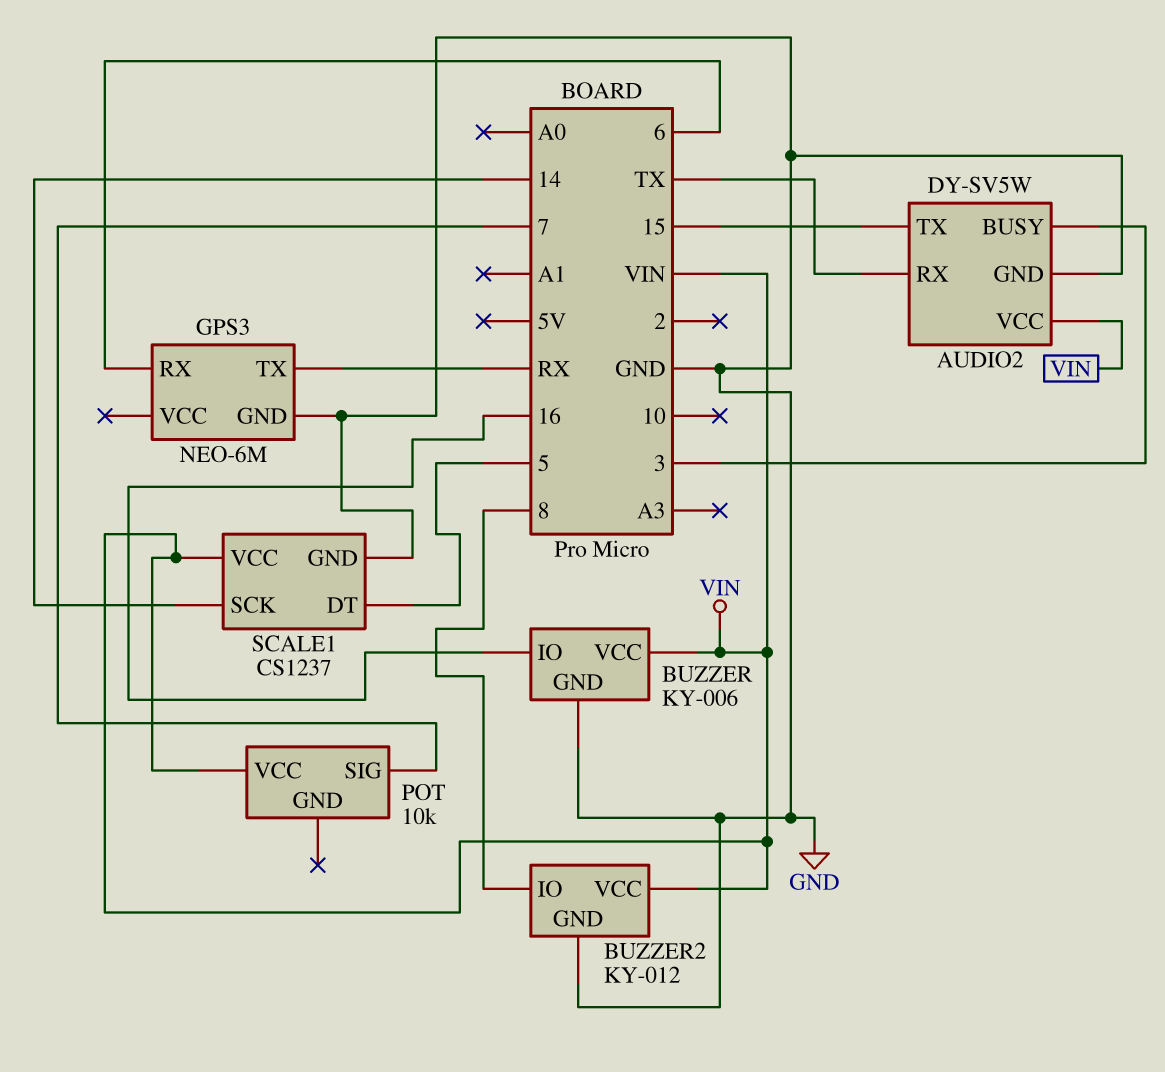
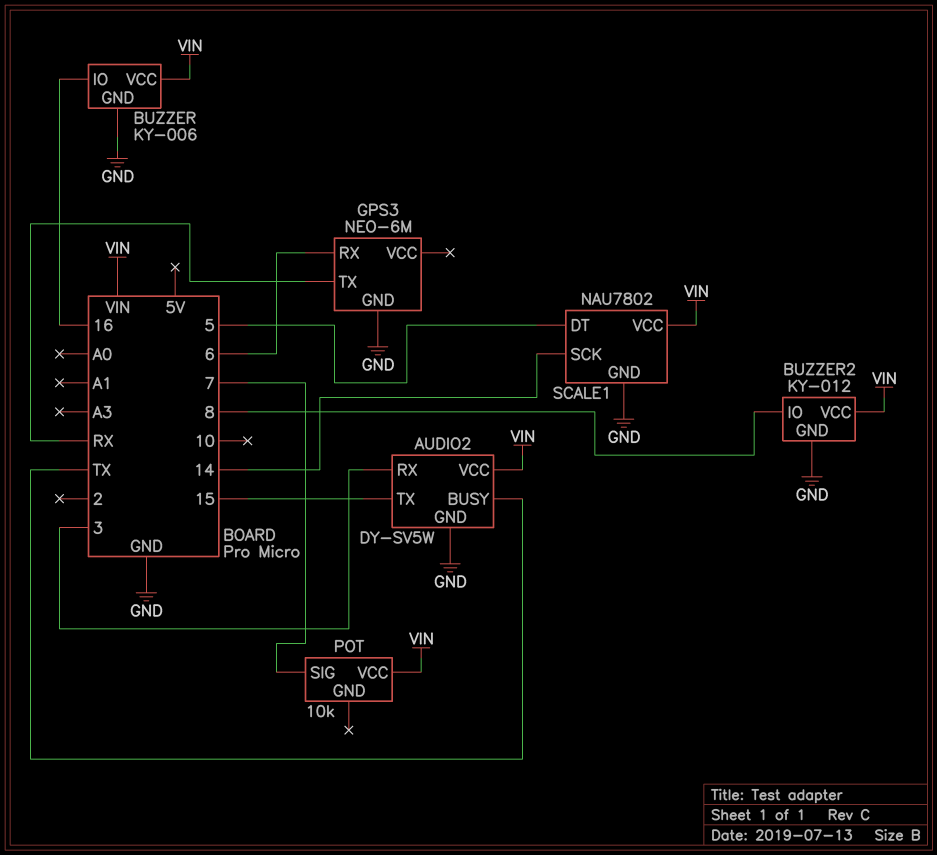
AUDIO2 pin BUSY: 3 -> TX
AUDIO2 pin RX: TX -> 3
SCALE1: CS1237 -> NAU7802

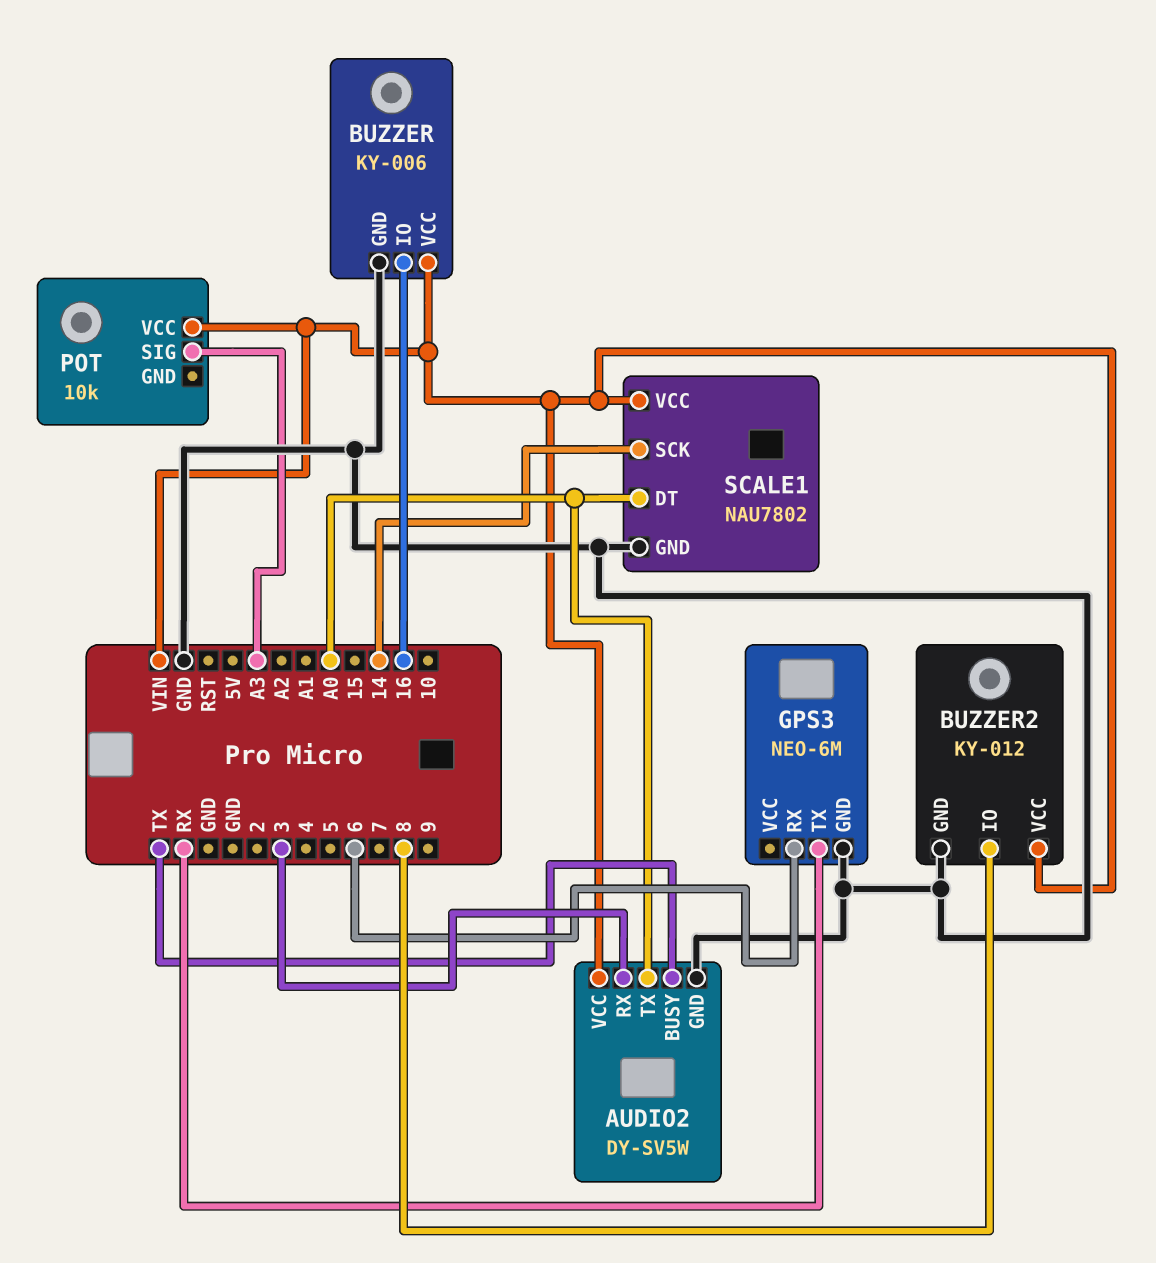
AUDIO2 pin TX: 15 -> A0
POT pin SIG: 7 -> A3
SCALE1 pin DT: 5 -> A0

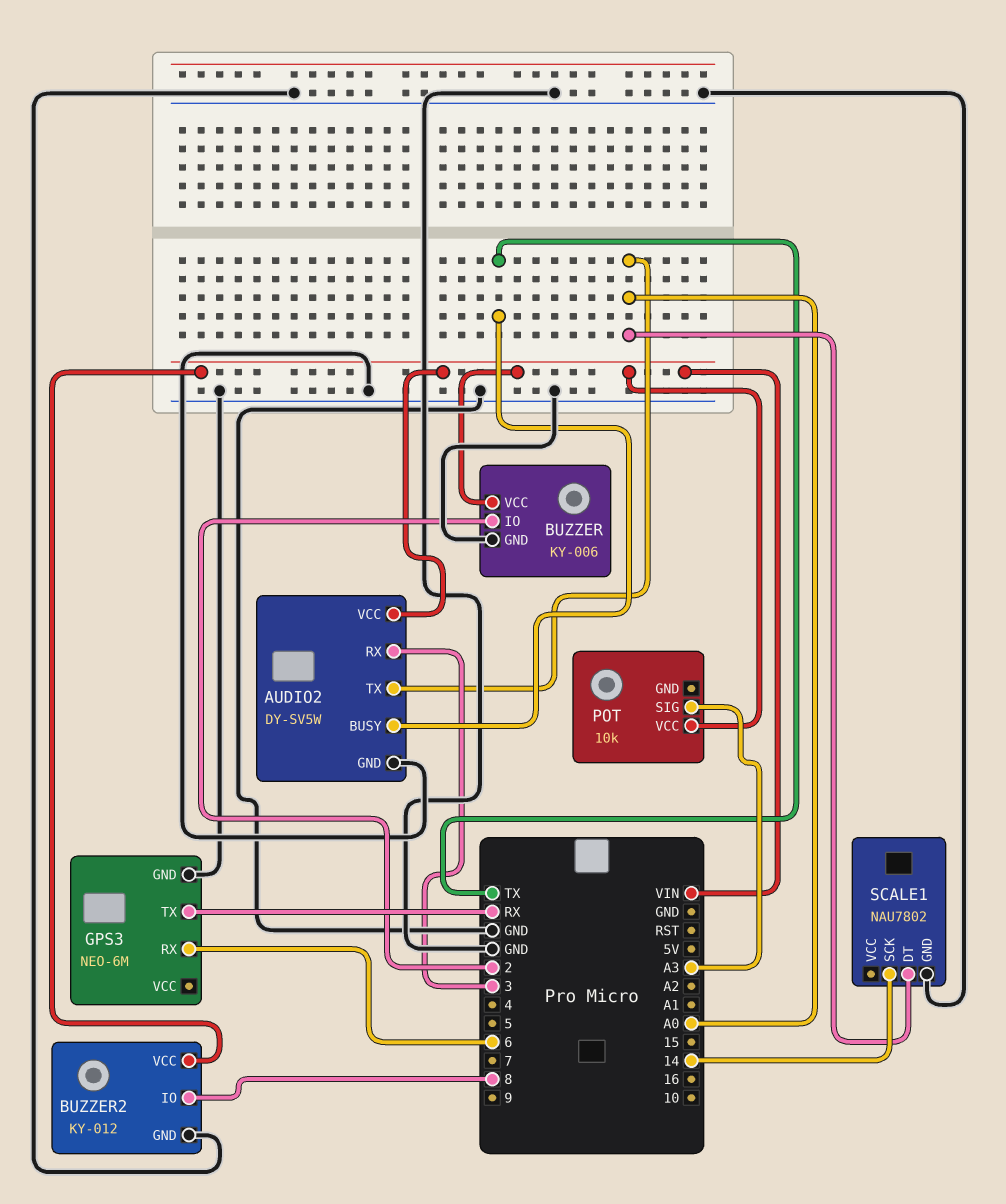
BUZZER pin IO: 16 -> 2
SCALE1 pin VCC: VIN -> none

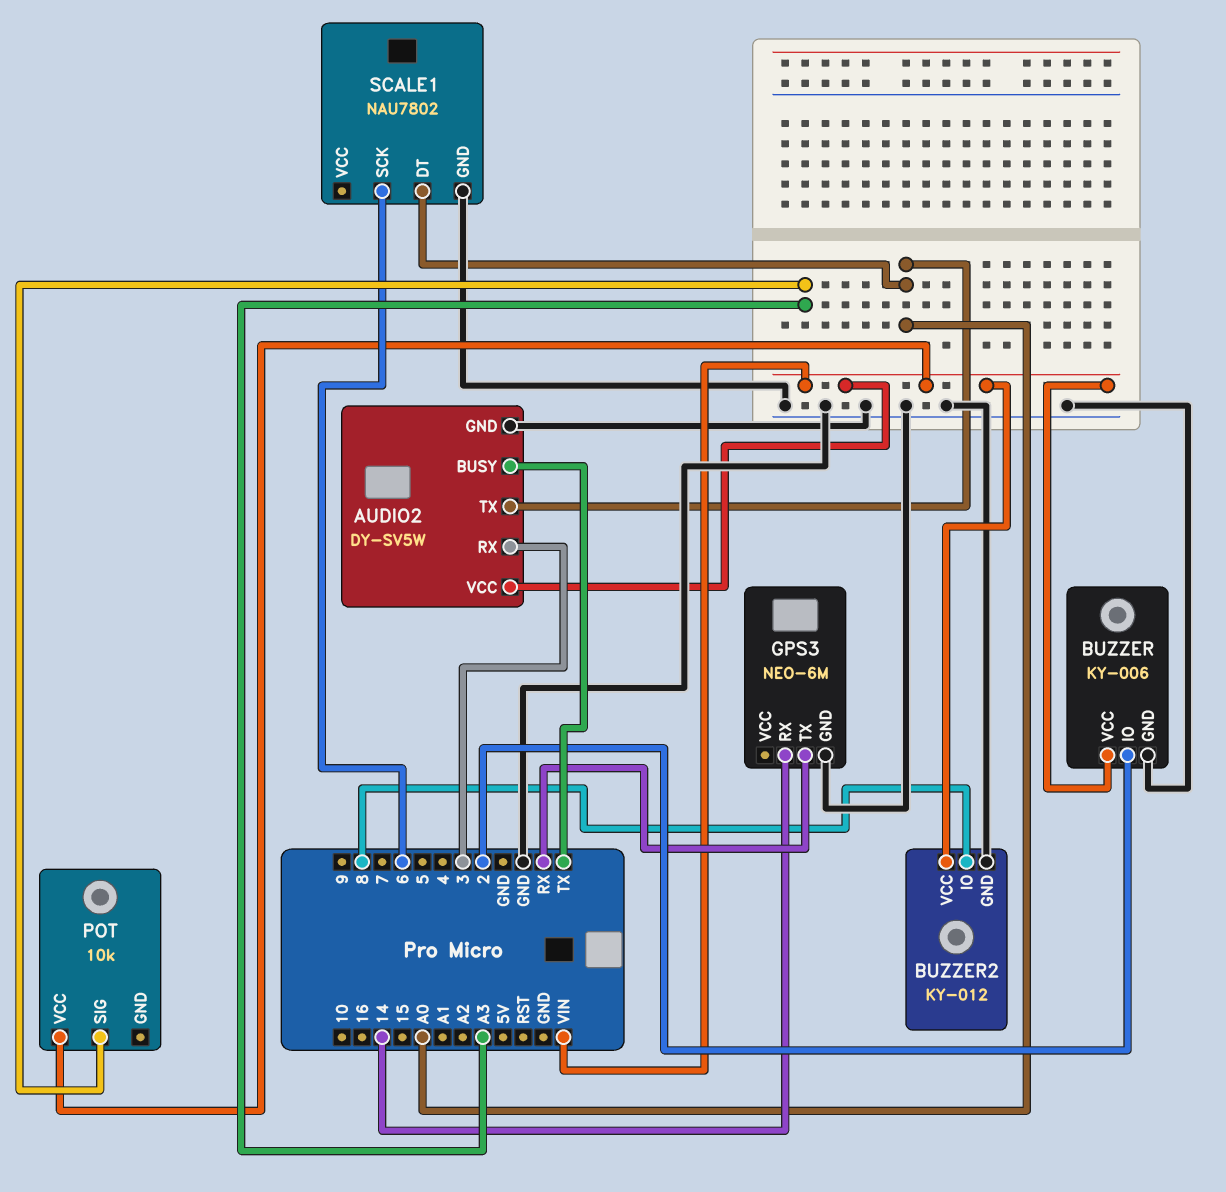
GPS3 pin RX: 6 -> 14
SCALE1 pin SCK: 14 -> 6

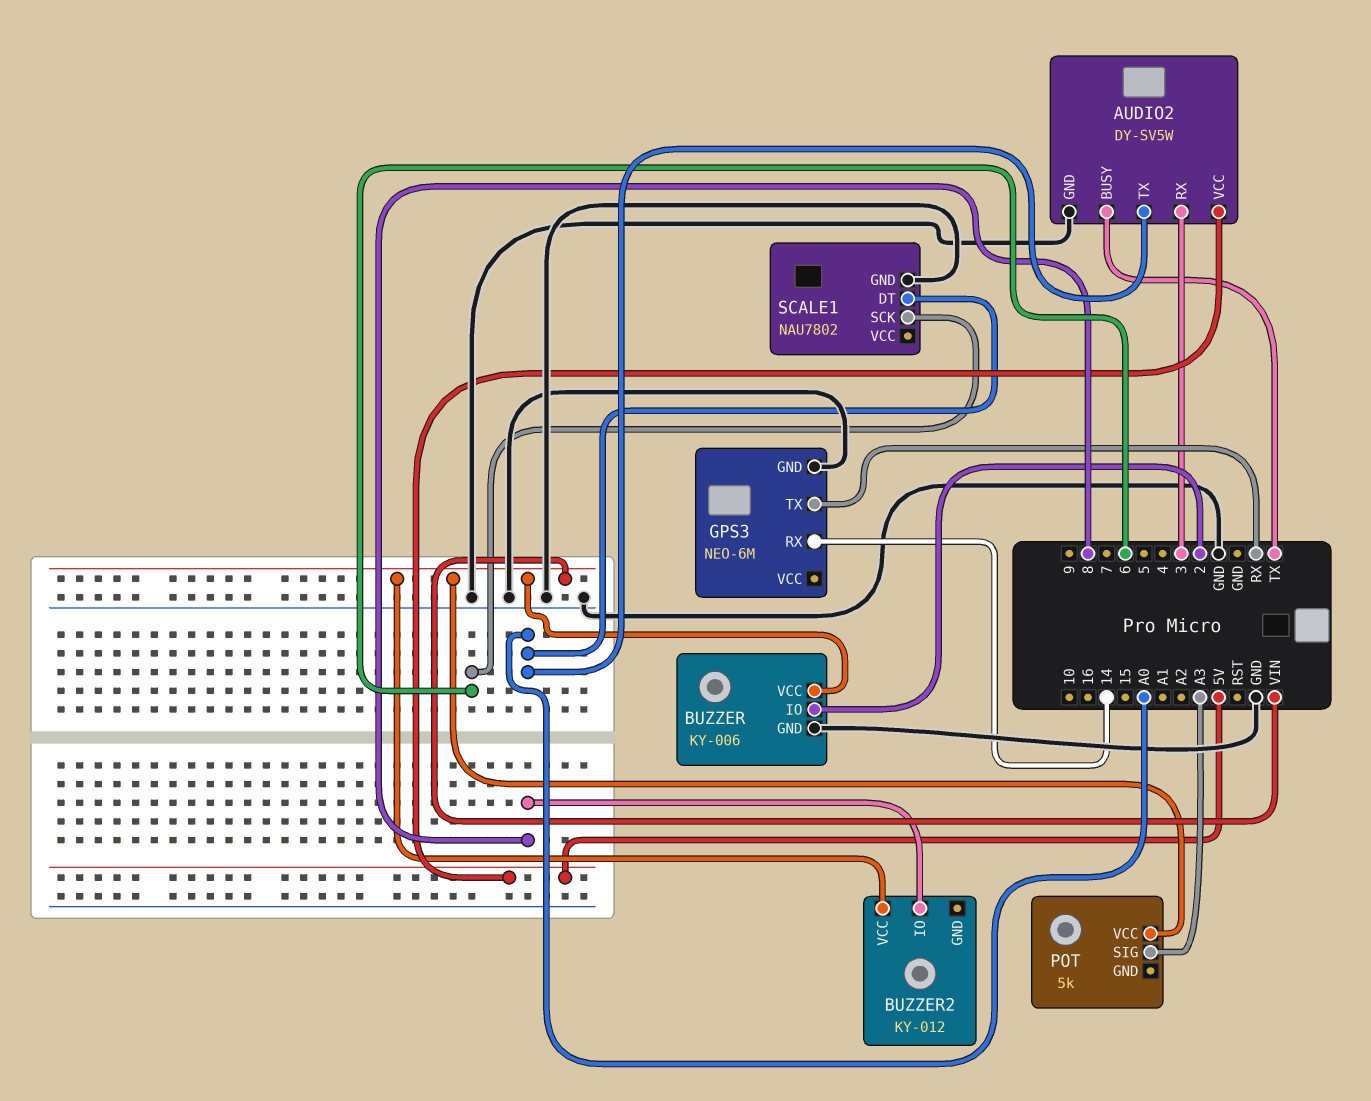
AUDIO2 pin VCC: VIN -> 5V
BUZZER2 pin GND: GND -> none
POT: 10k -> 5k

